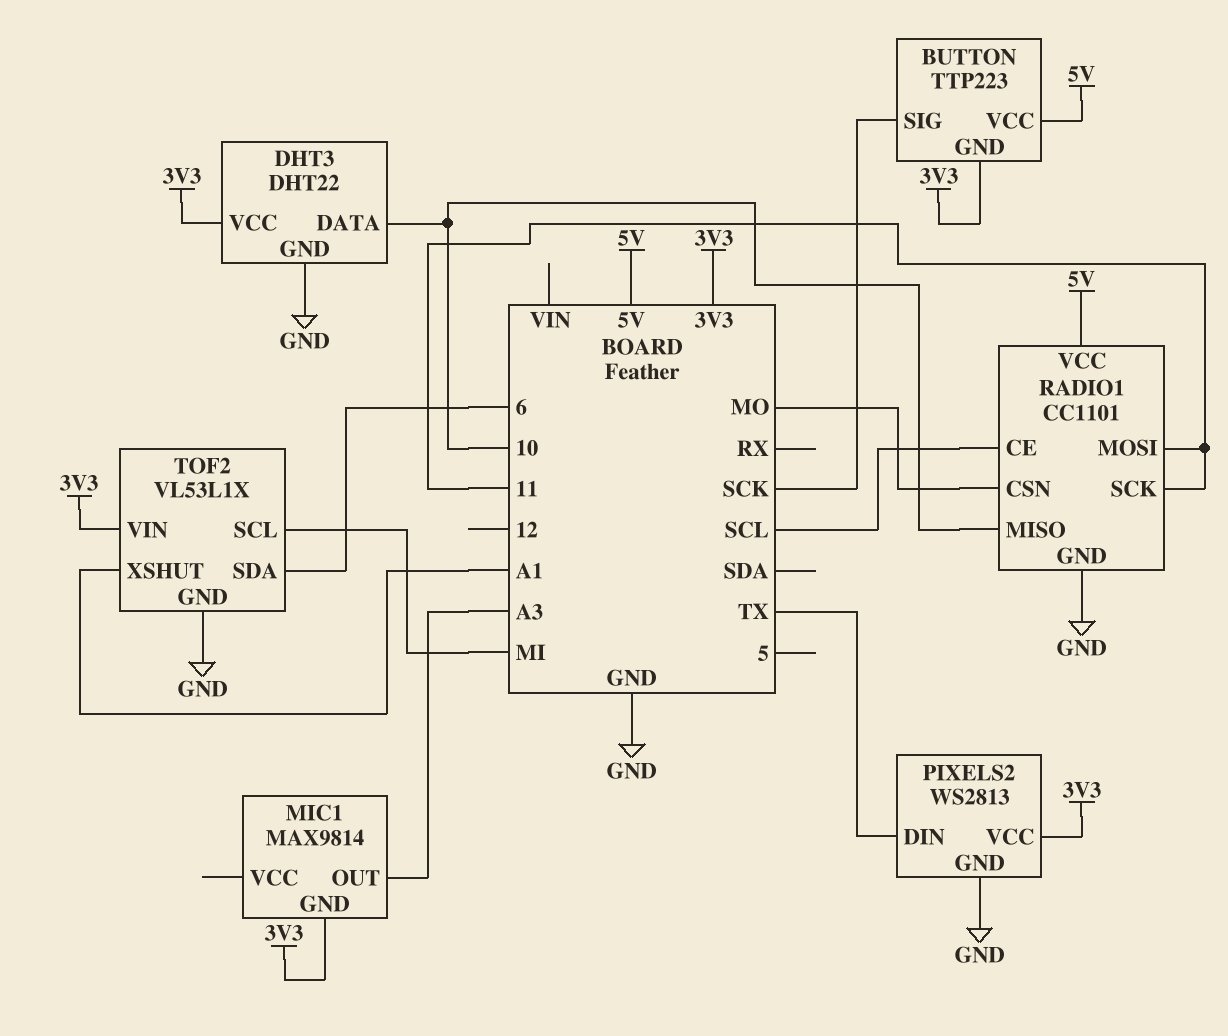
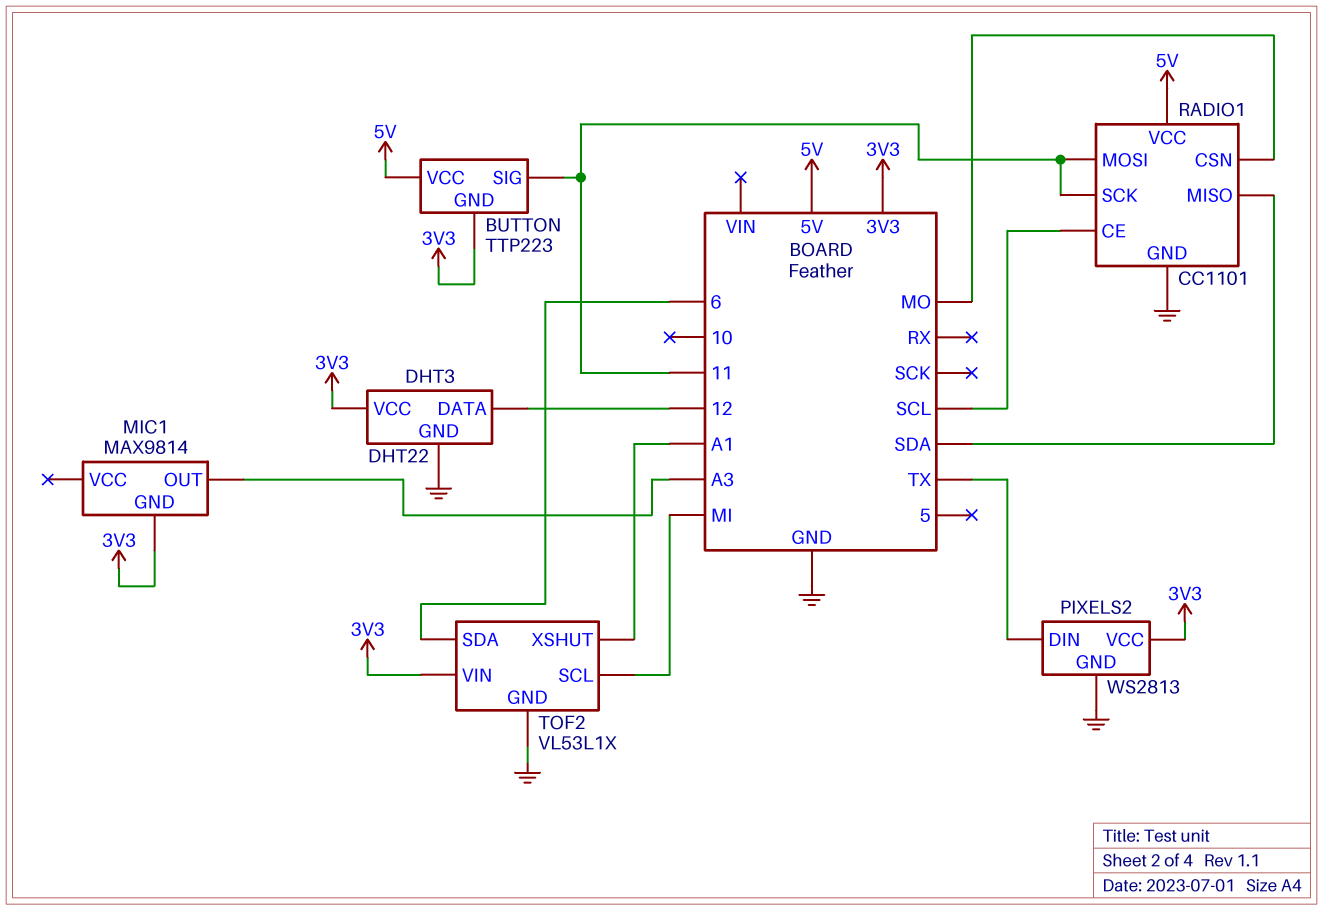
BUTTON pin SIG: SCK -> 11
DHT3 pin DATA: 10 -> 12
RADIO1 pin MISO: 10 -> SDA

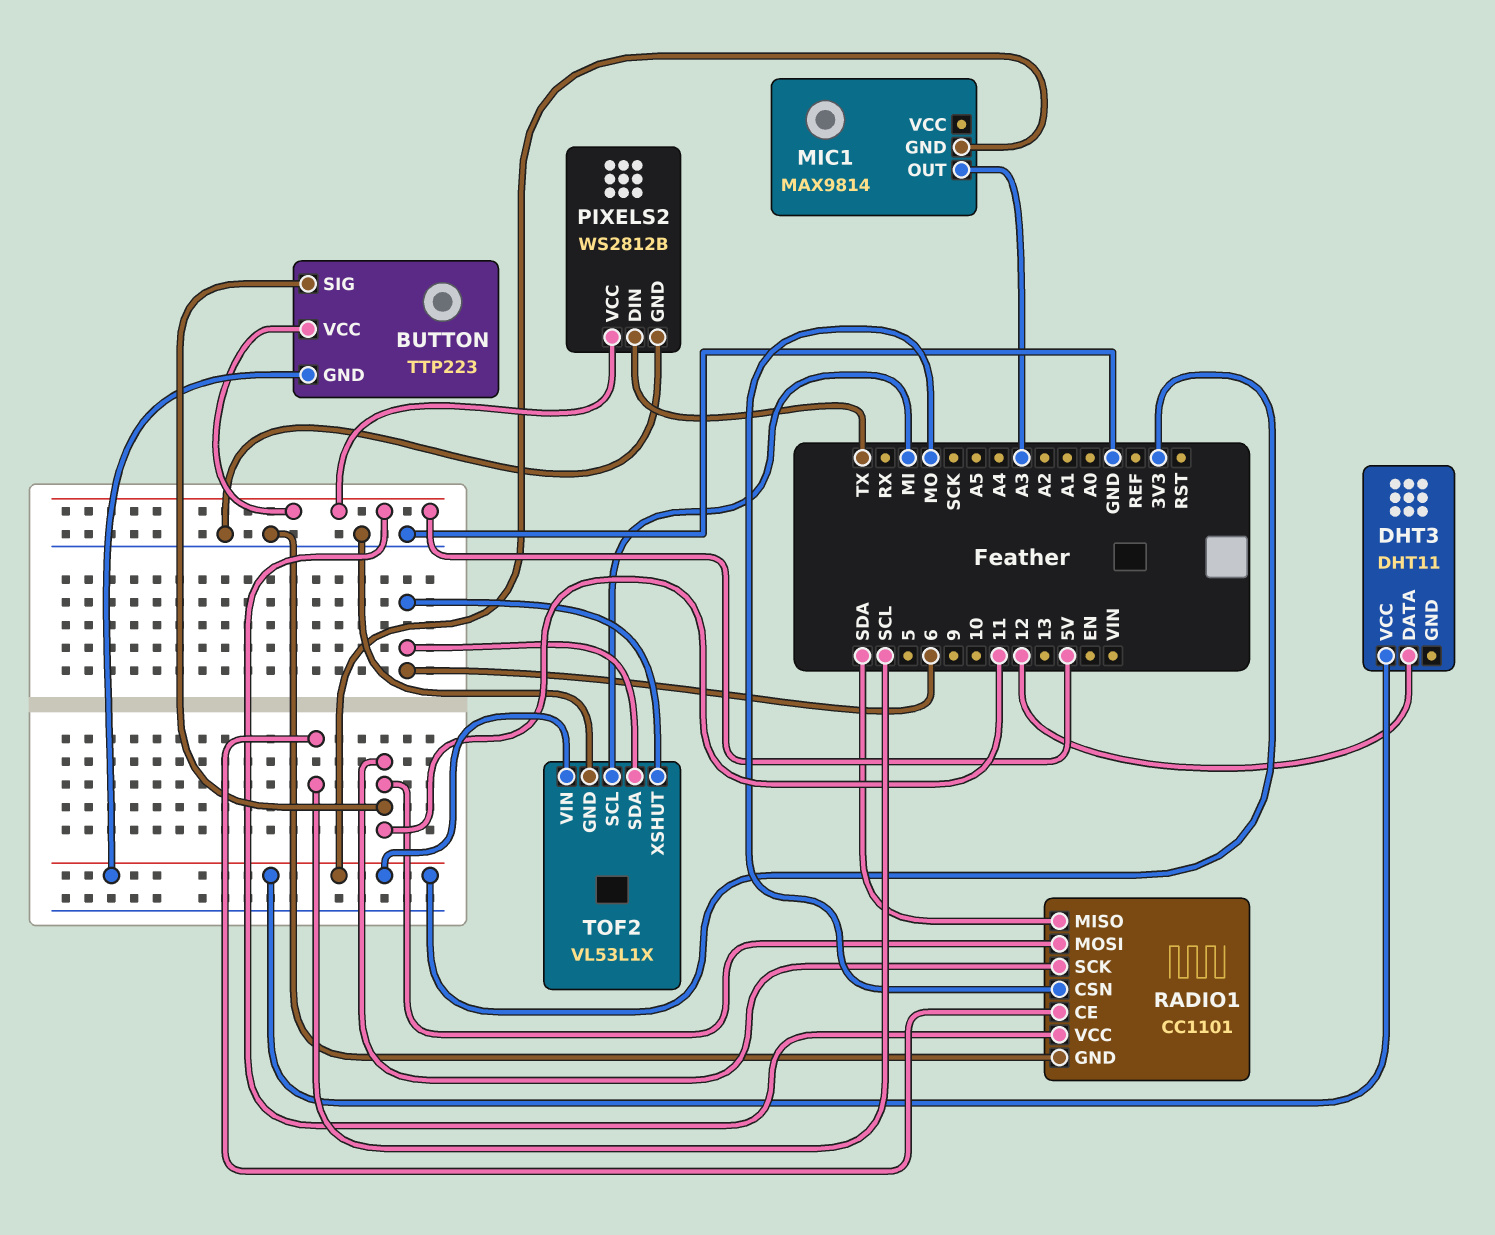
DHT3: DHT22 -> DHT11
DHT3 pin GND: GND -> none
PIXELS2: WS2813 -> WS2812B
PIXELS2 pin VCC: 3V3 -> 5V
TOF2 pin XSHUT: A1 -> 6

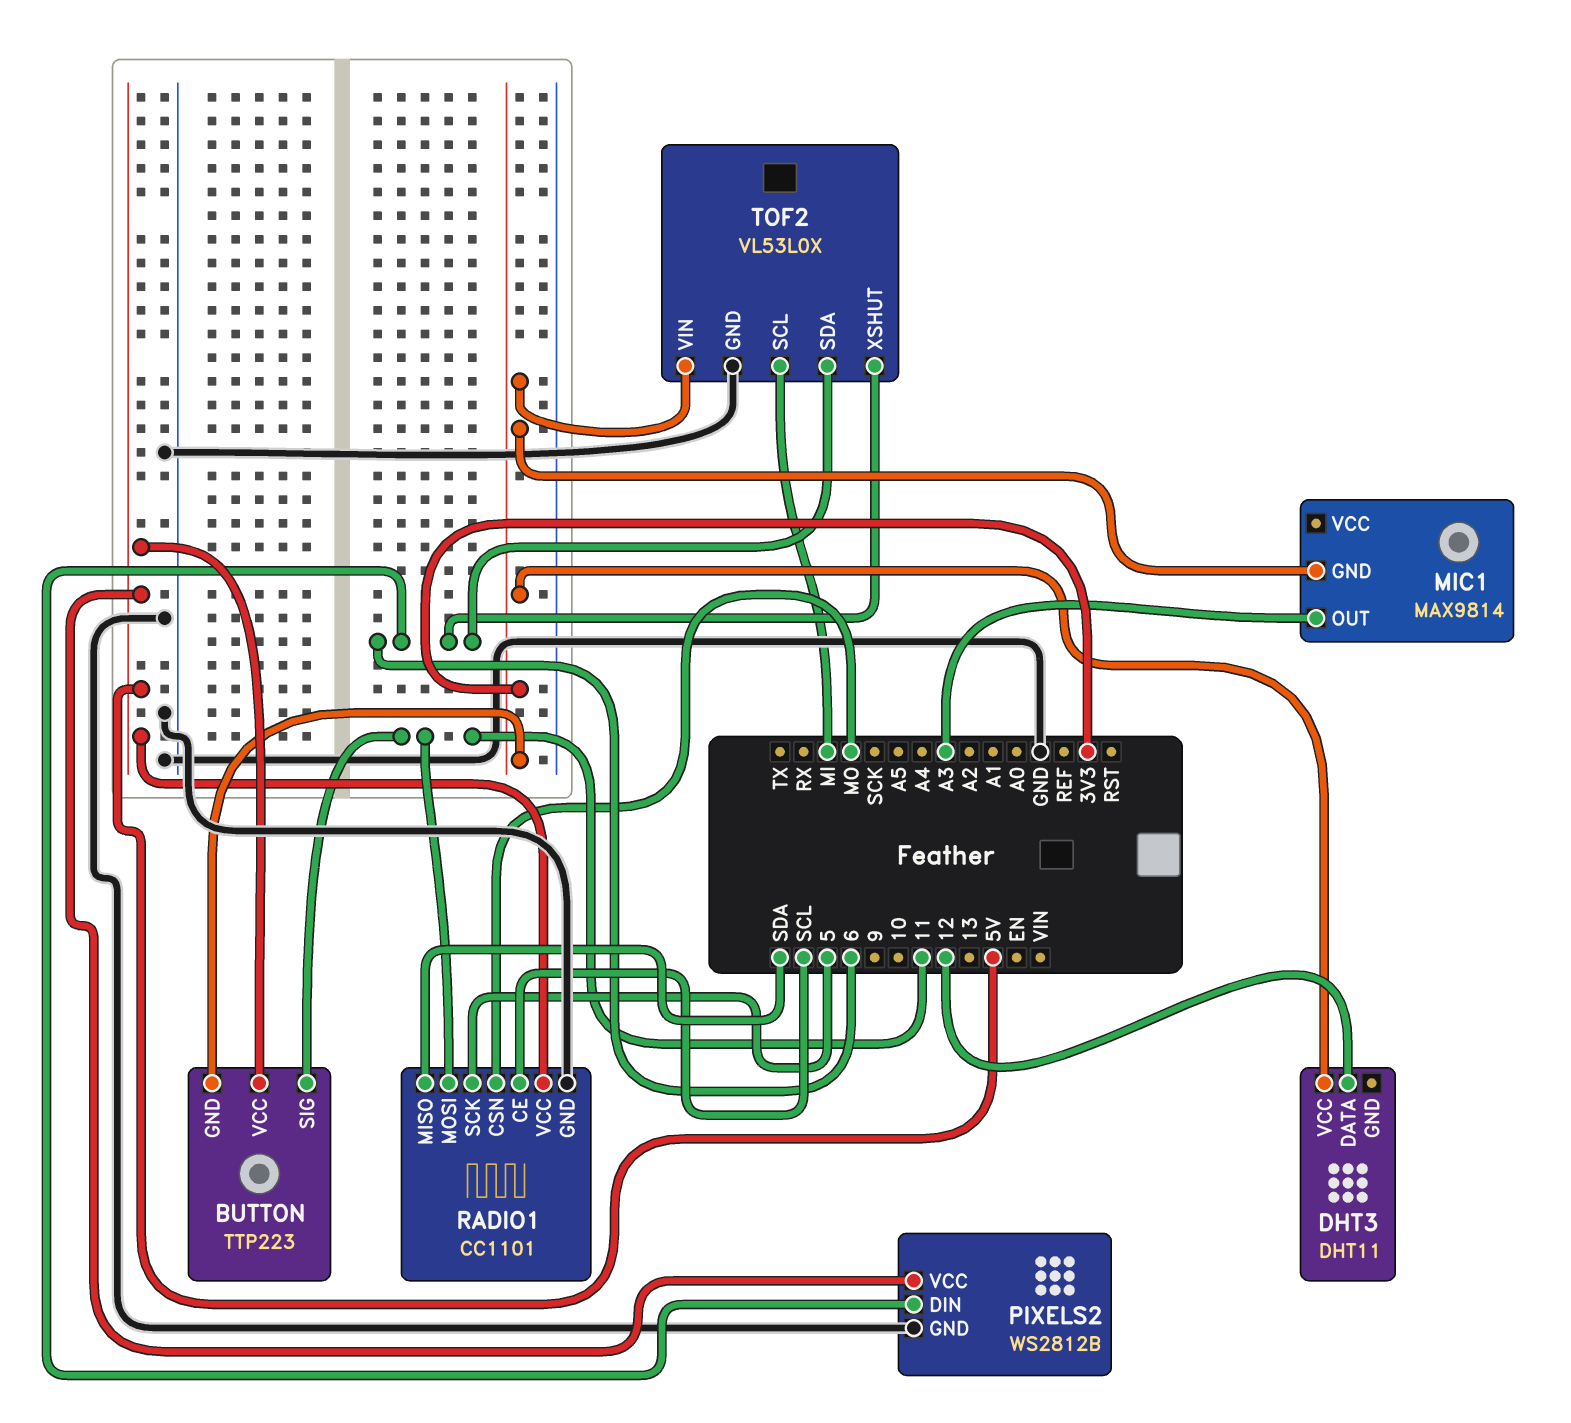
PIXELS2 pin DIN: TX -> 6
RADIO1 pin SCK: 11 -> 5
TOF2: VL53L1X -> VL53L0X

